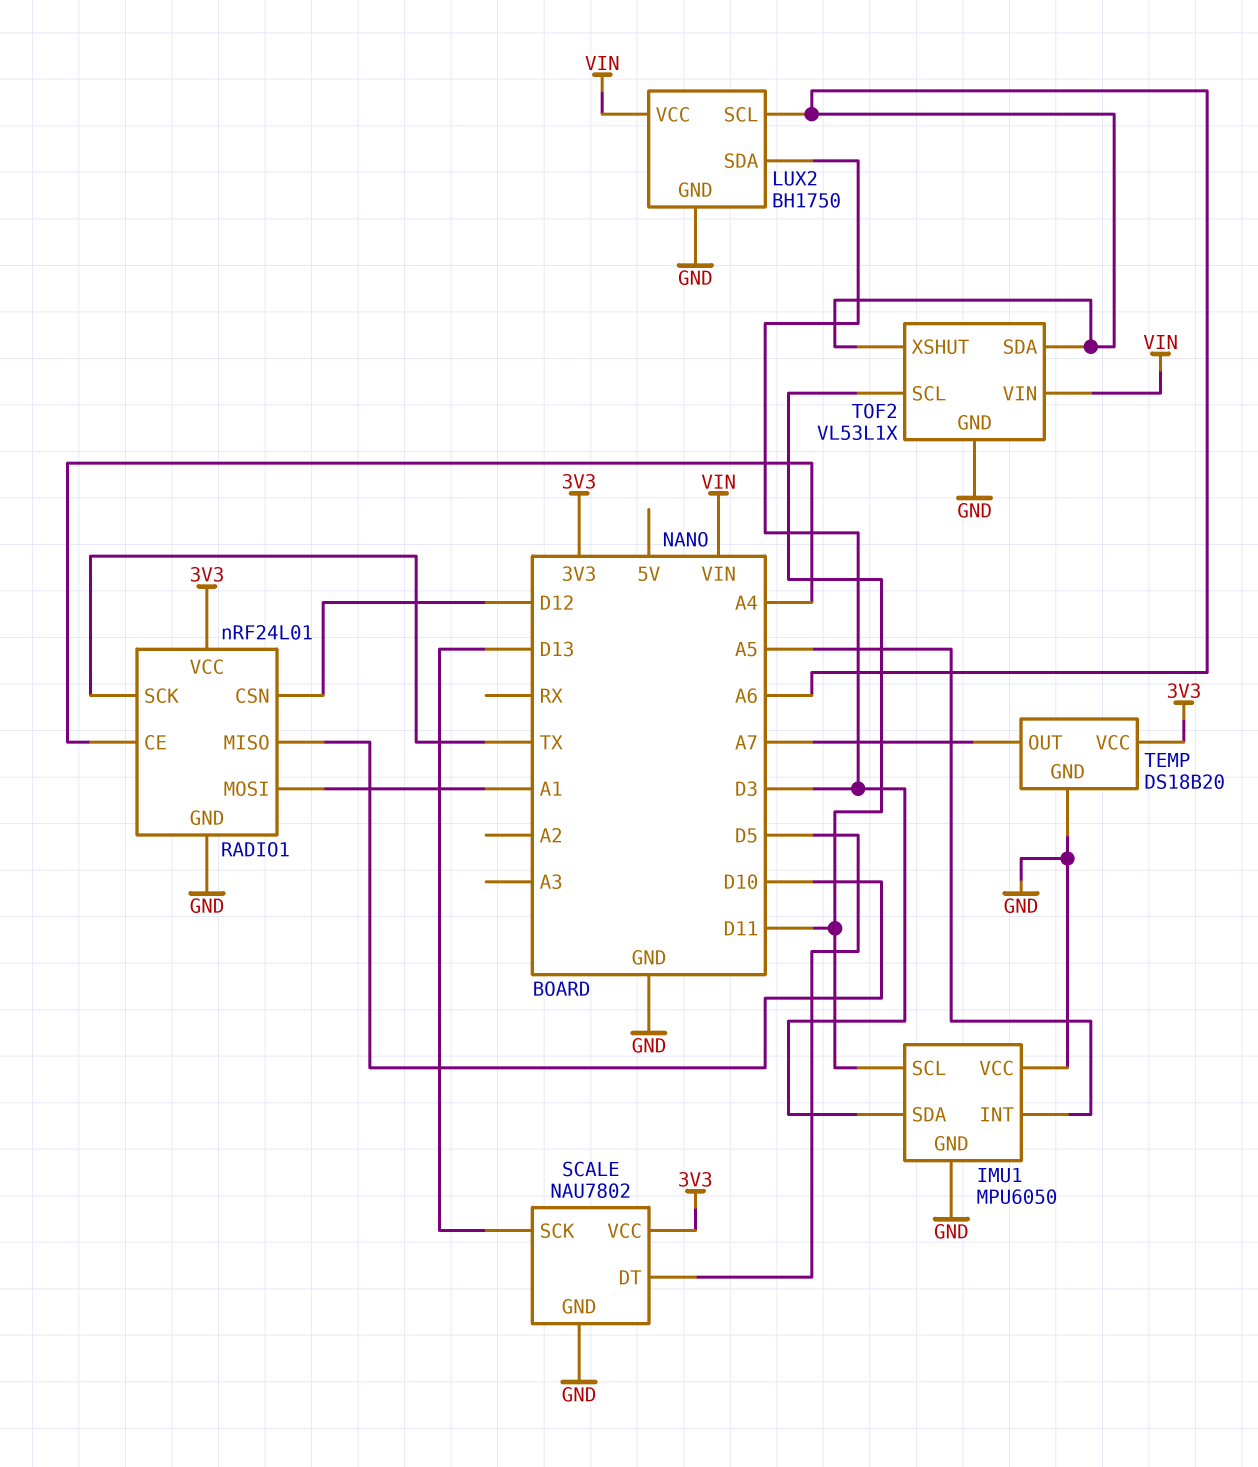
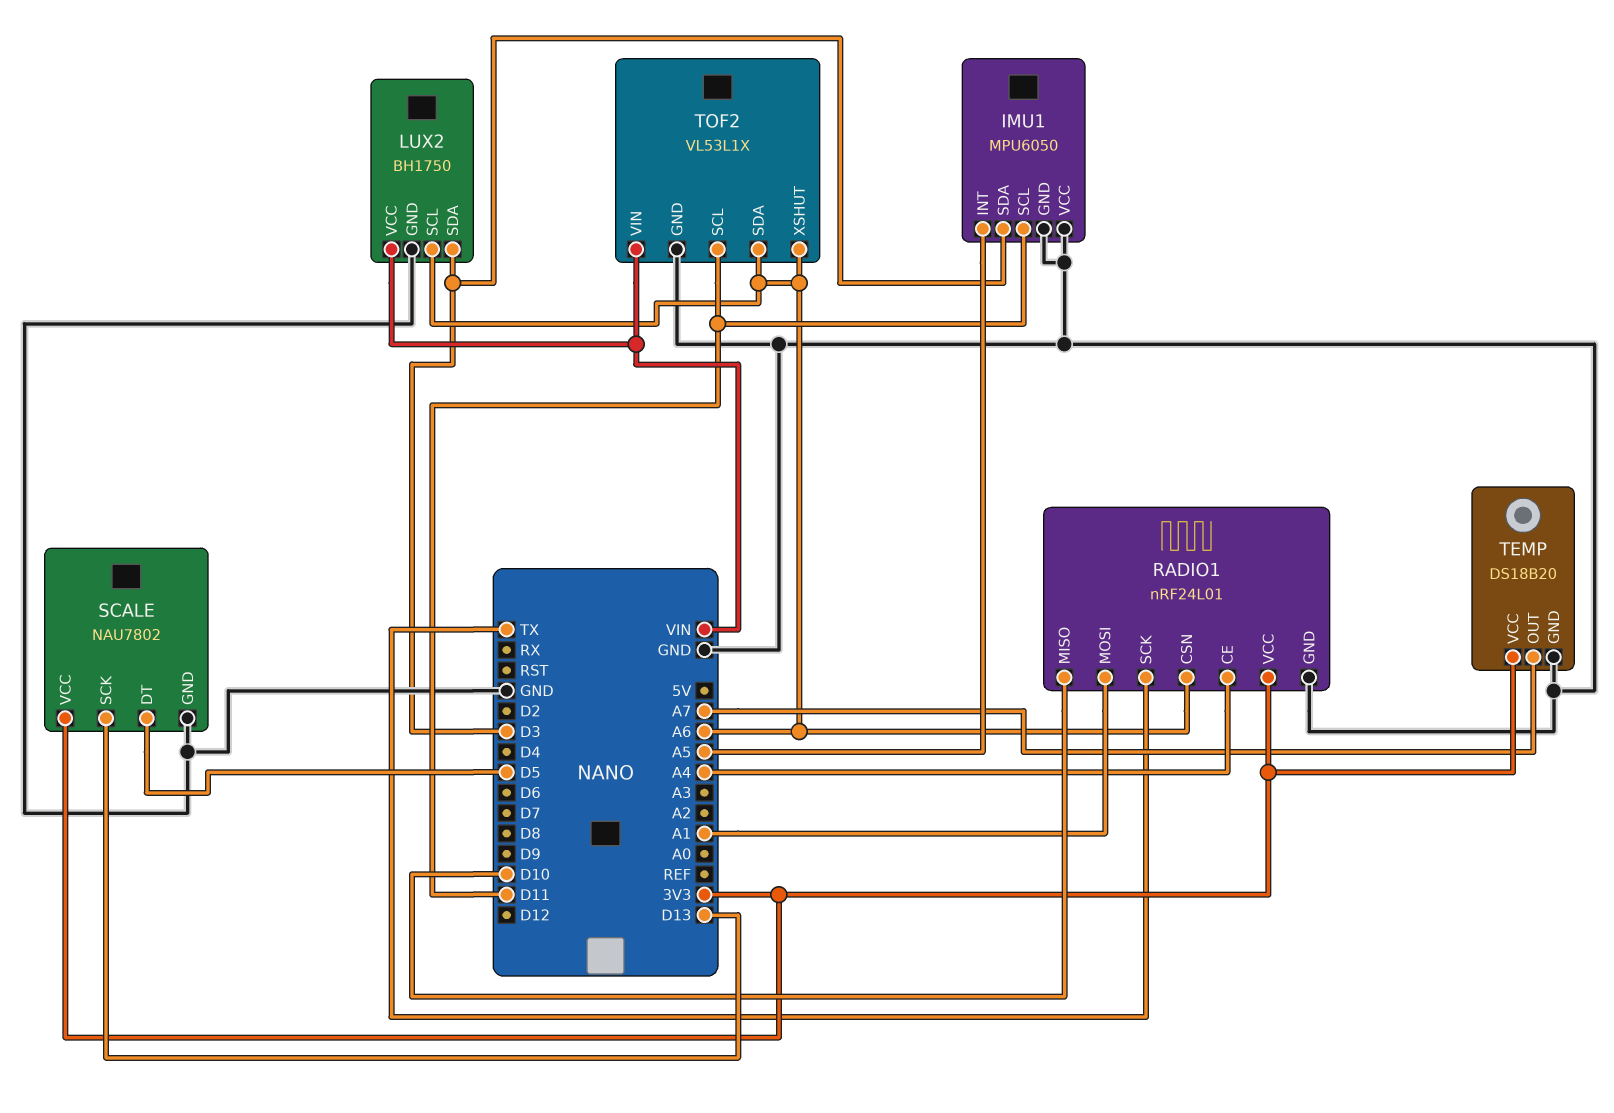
RADIO1 pin CSN: D12 -> A6

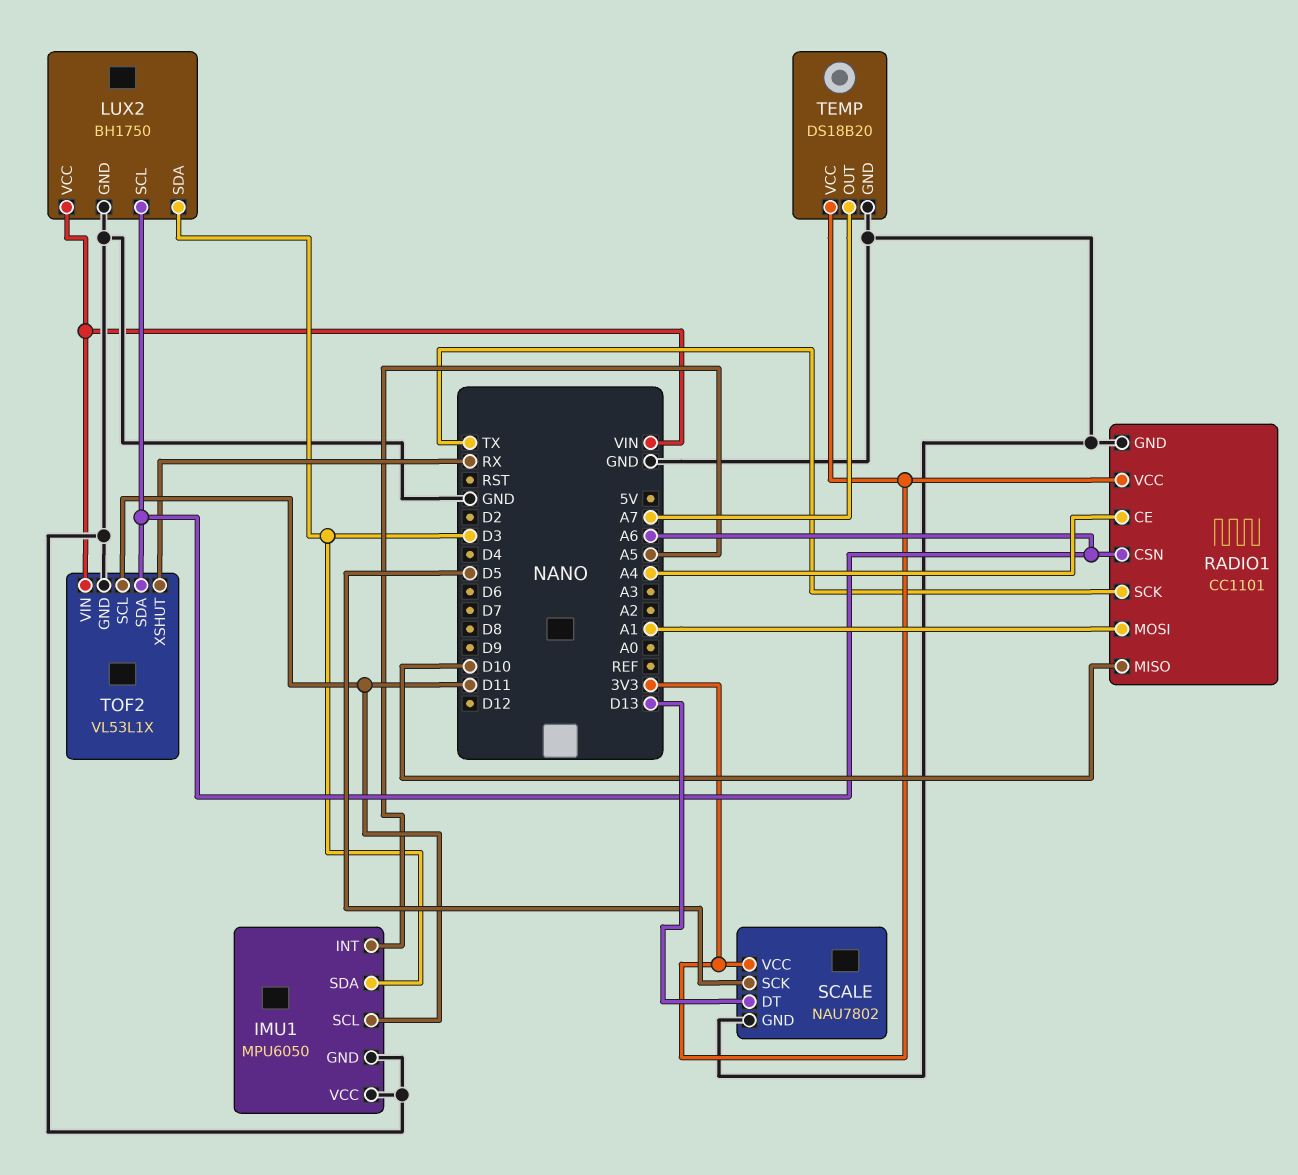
RADIO1: nRF24L01 -> CC1101
SCALE pin DT: D5 -> D13
SCALE pin SCK: D13 -> D5
TOF2 pin XSHUT: A6 -> RX

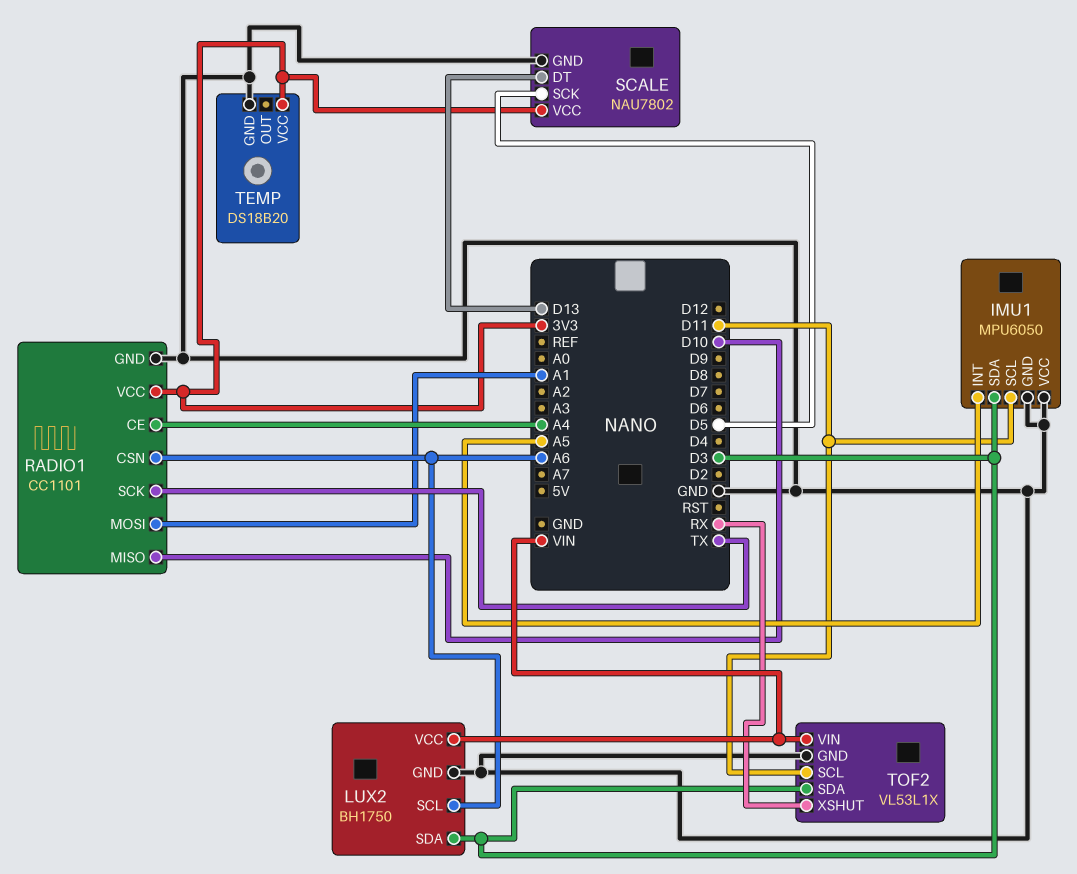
TEMP pin OUT: A7 -> none
TOF2 pin SDA: A6 -> D3

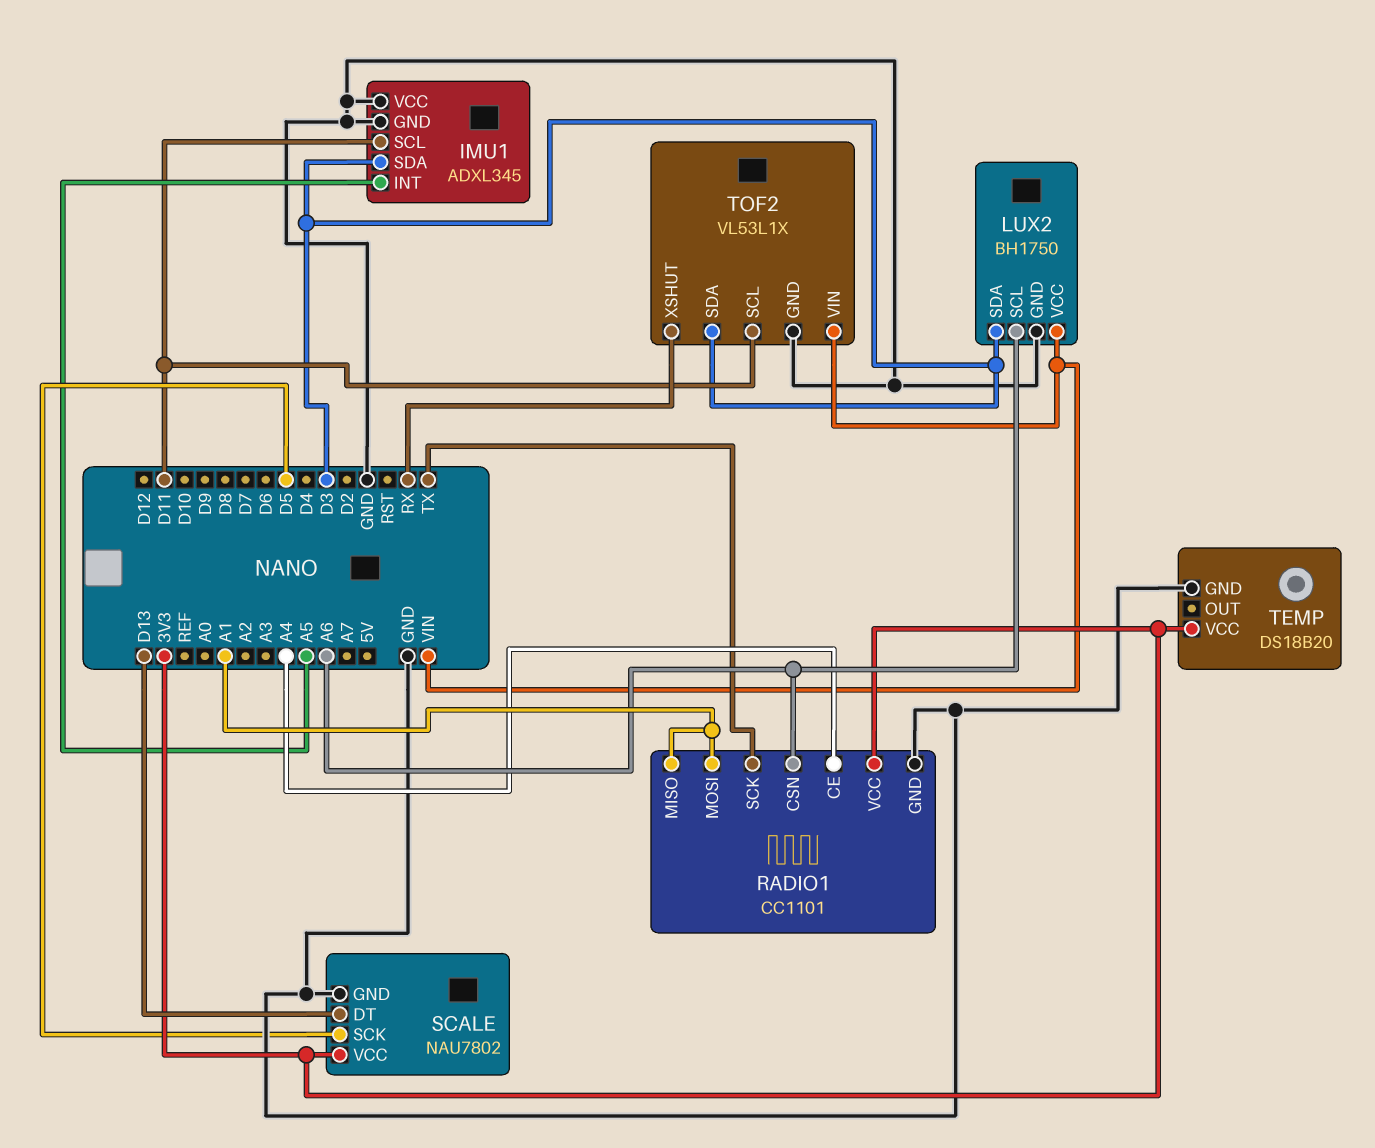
IMU1: MPU6050 -> ADXL345
RADIO1 pin MISO: D10 -> A1

